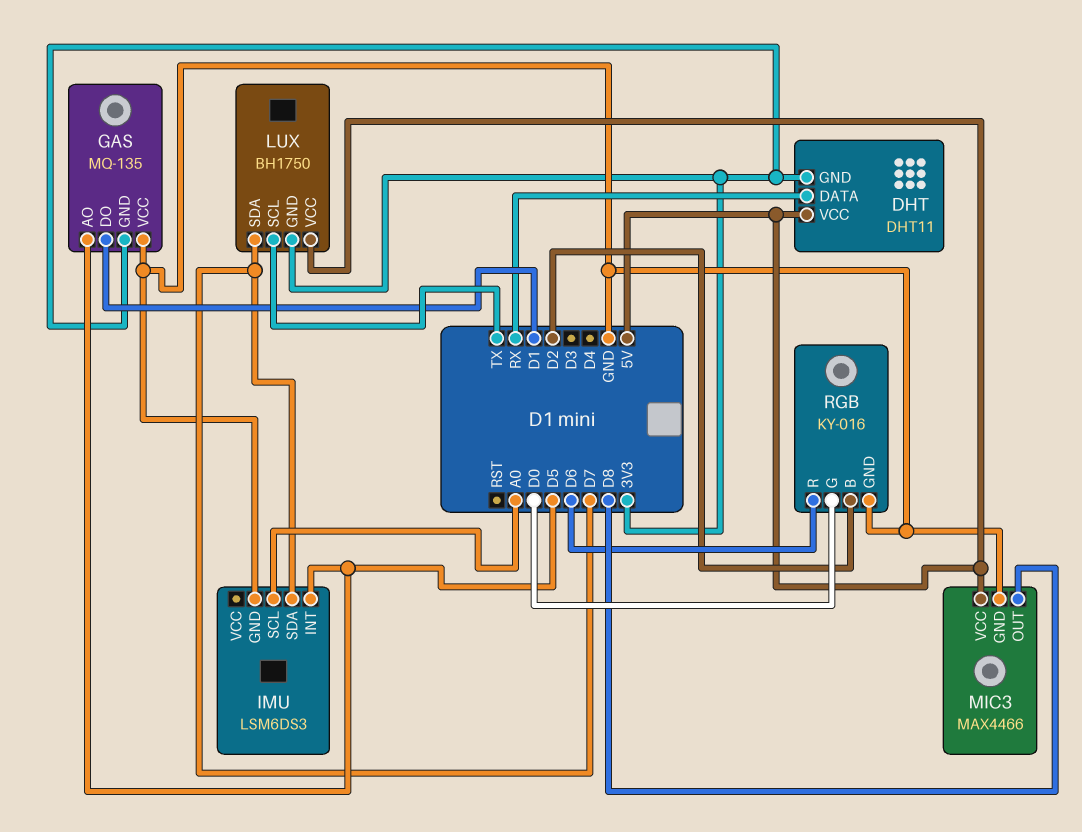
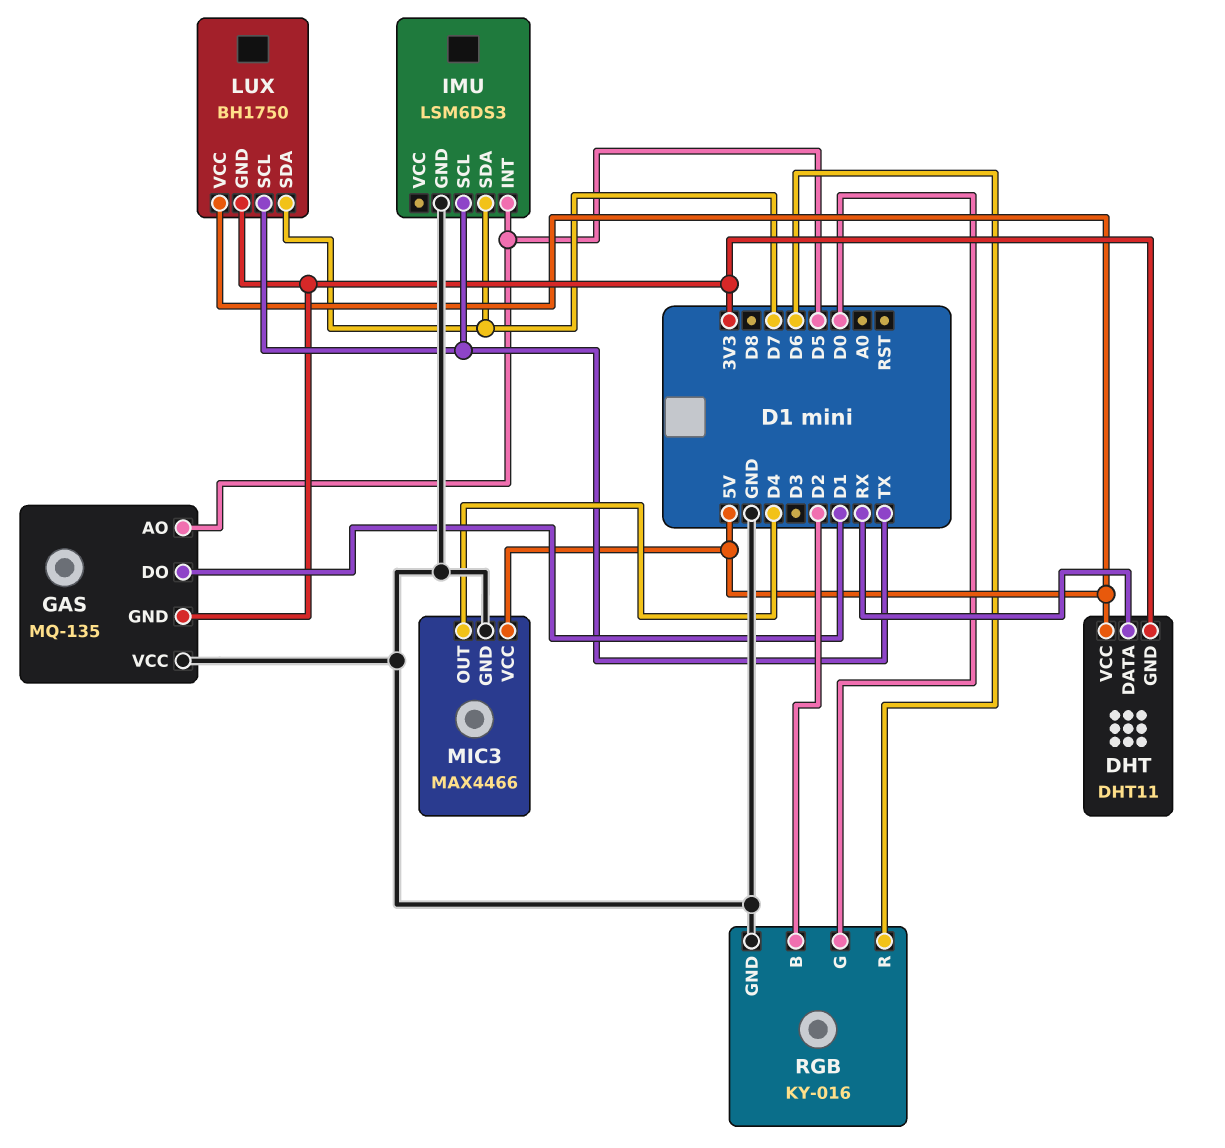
IMU pin SCL: A0 -> TX
MIC3 pin OUT: D8 -> D4

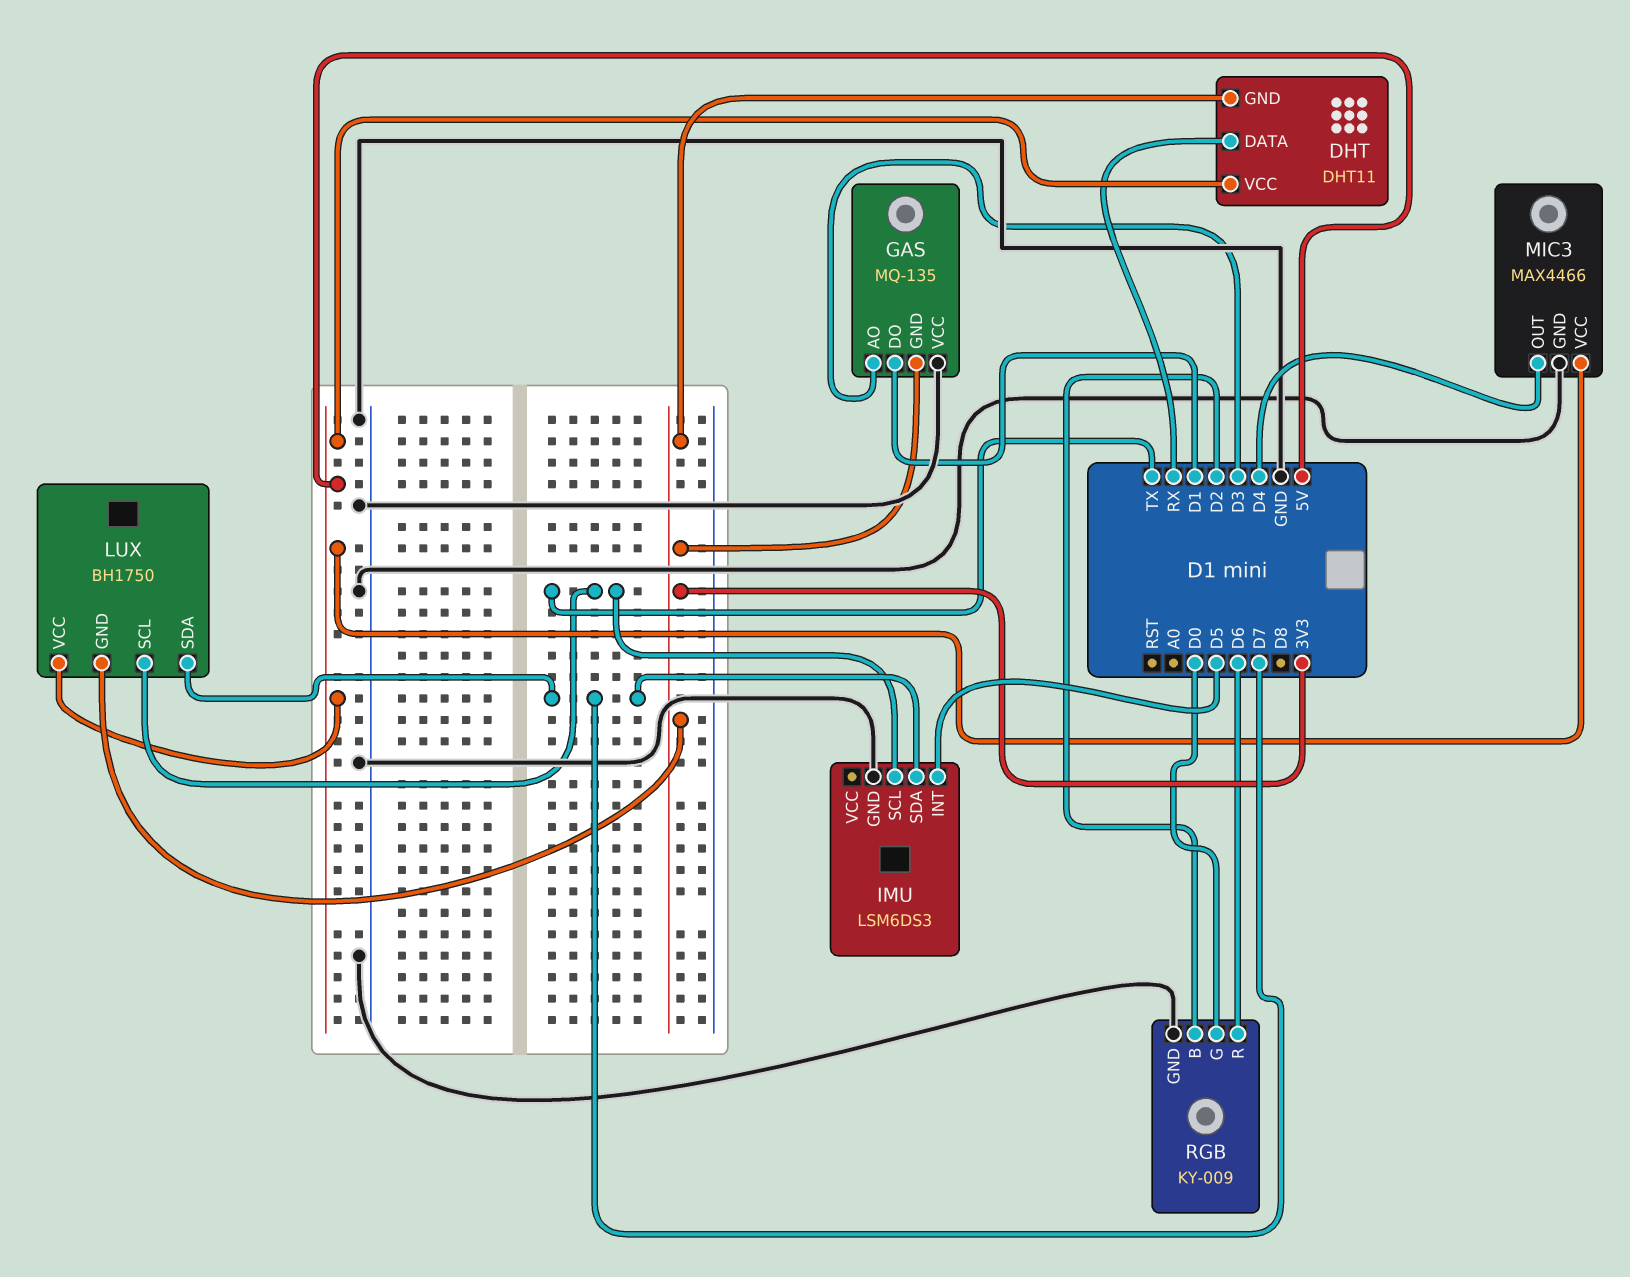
GAS pin AO: D5 -> D3
RGB: KY-016 -> KY-009

